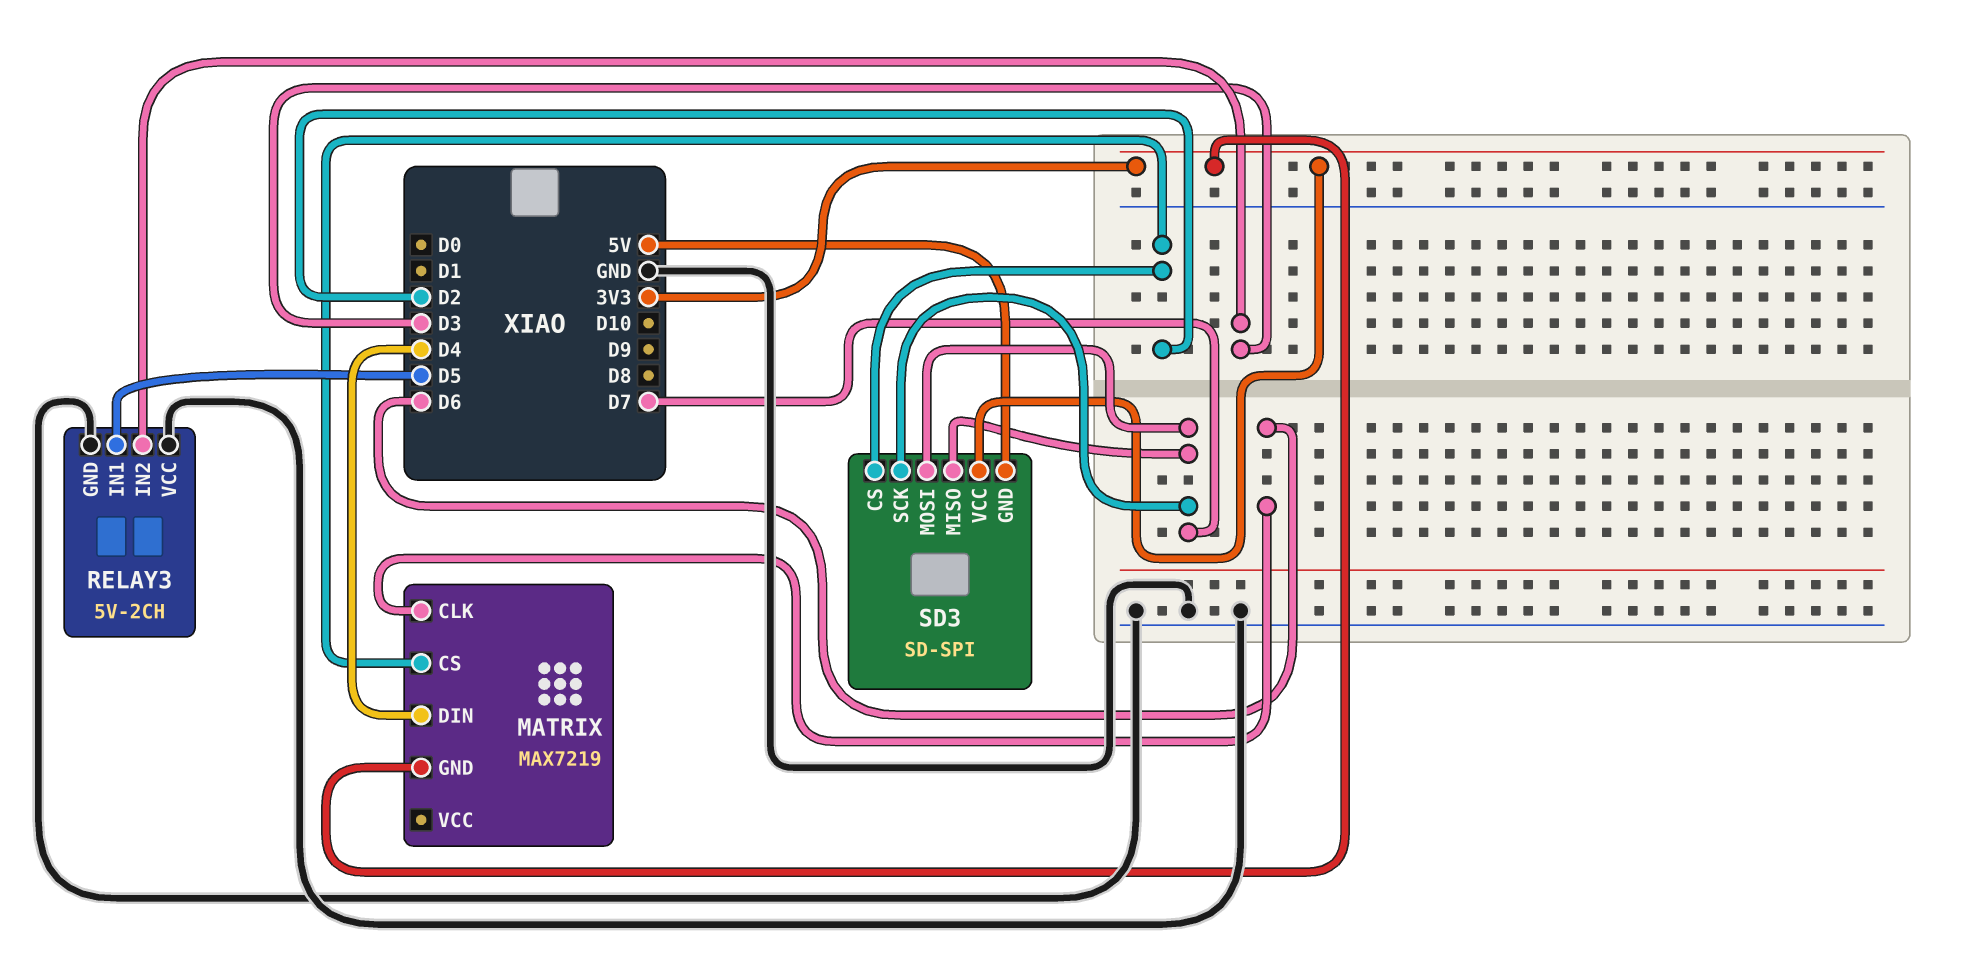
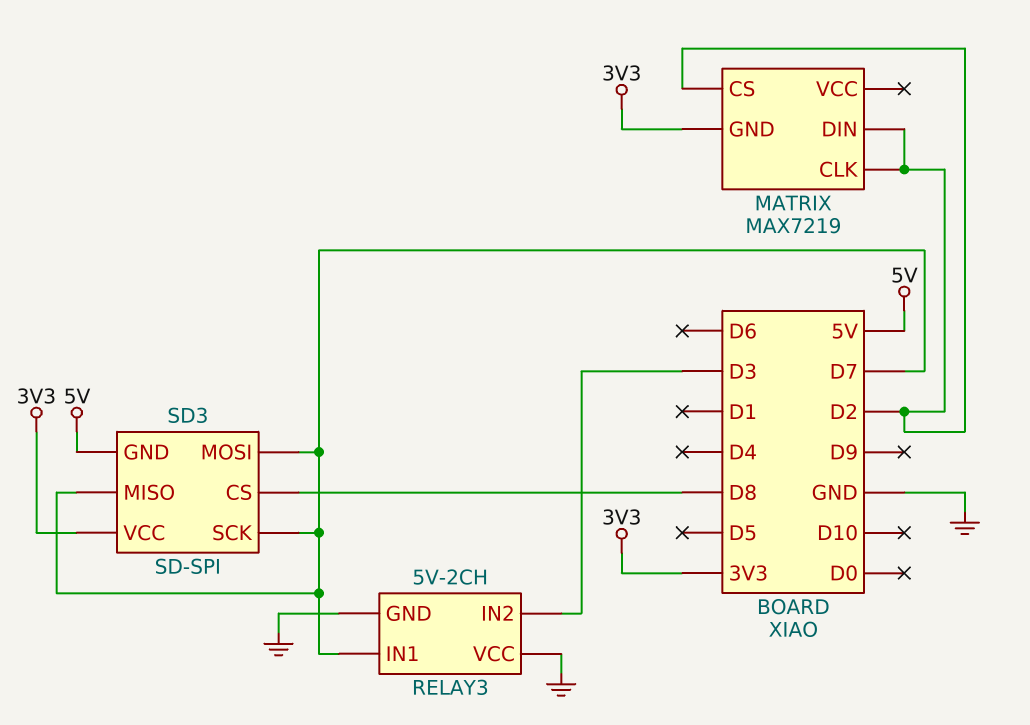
MATRIX pin CLK: D6 -> D2
MATRIX pin DIN: D4 -> D2
RELAY3 pin IN1: D5 -> D7
SD3 pin CS: D2 -> D8

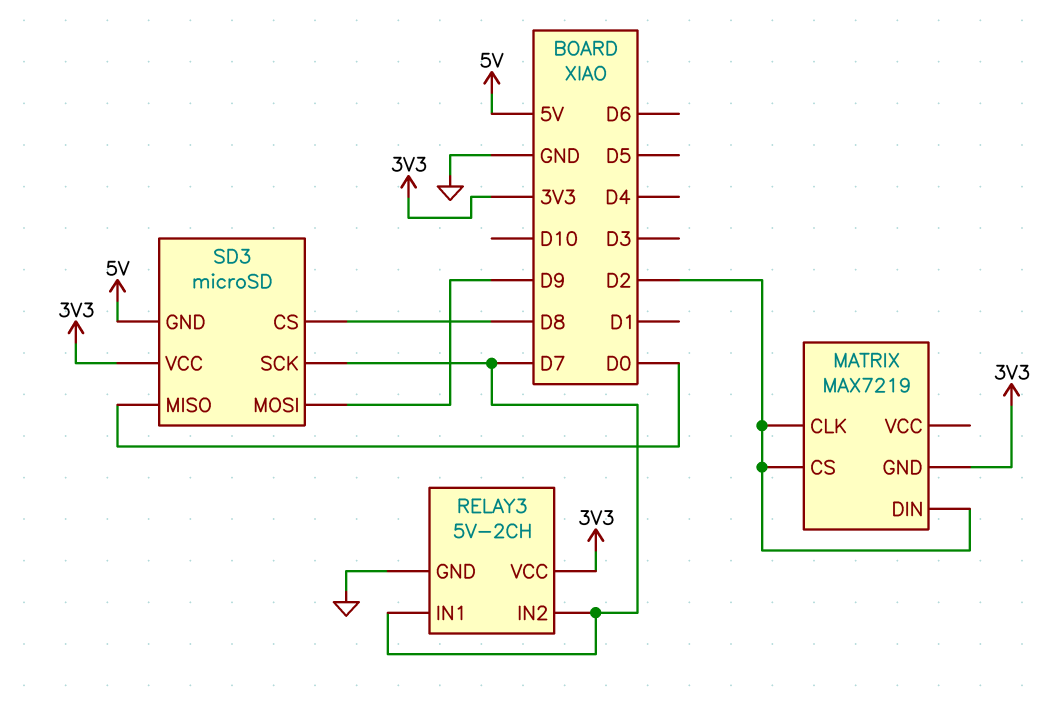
RELAY3 pin IN2: D3 -> D7
RELAY3 pin VCC: GND -> 3V3
SD3: SD-SPI -> microSD
SD3 pin MISO: D7 -> D0
SD3 pin MOSI: D7 -> D9

